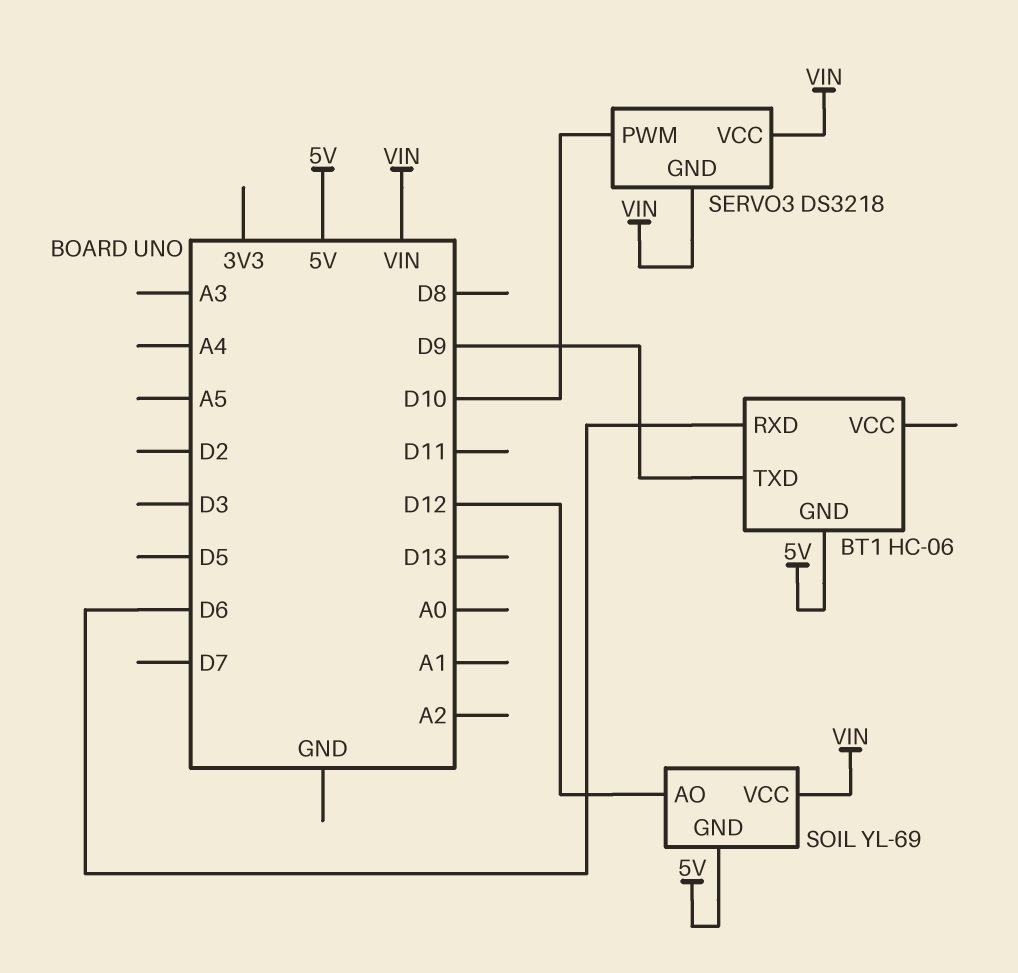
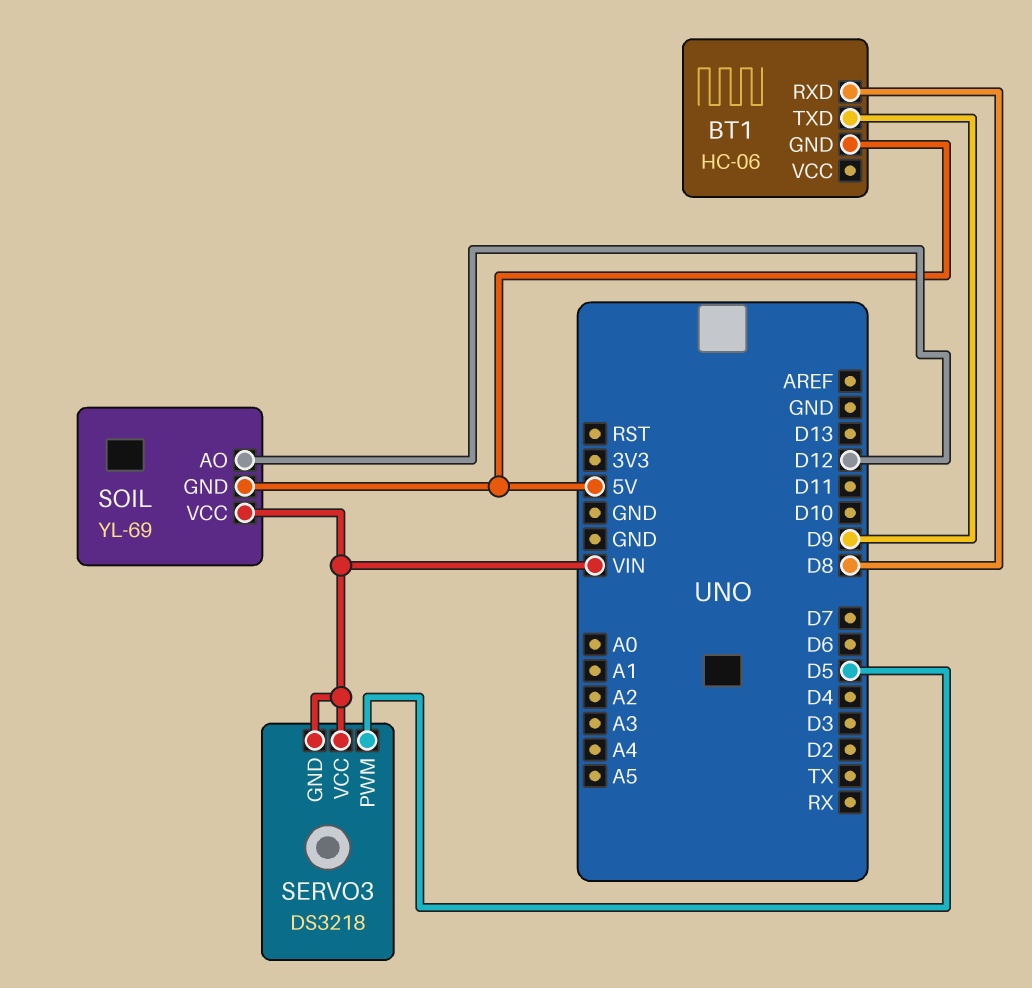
BT1 pin RXD: D6 -> D8
SERVO3 pin PWM: D10 -> D5

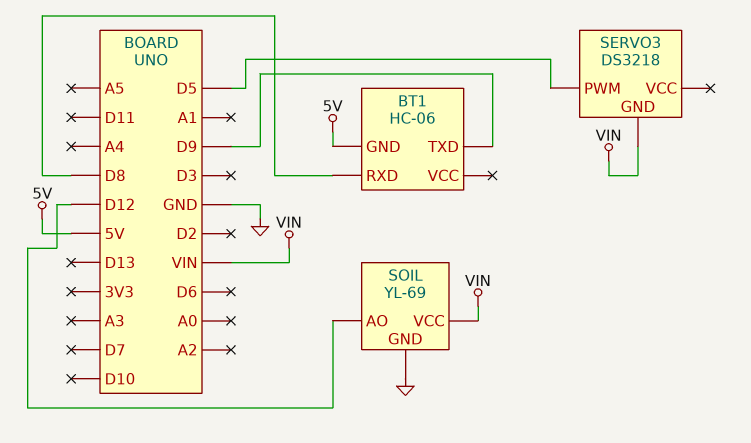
SERVO3 pin VCC: VIN -> none
SOIL pin GND: 5V -> GND

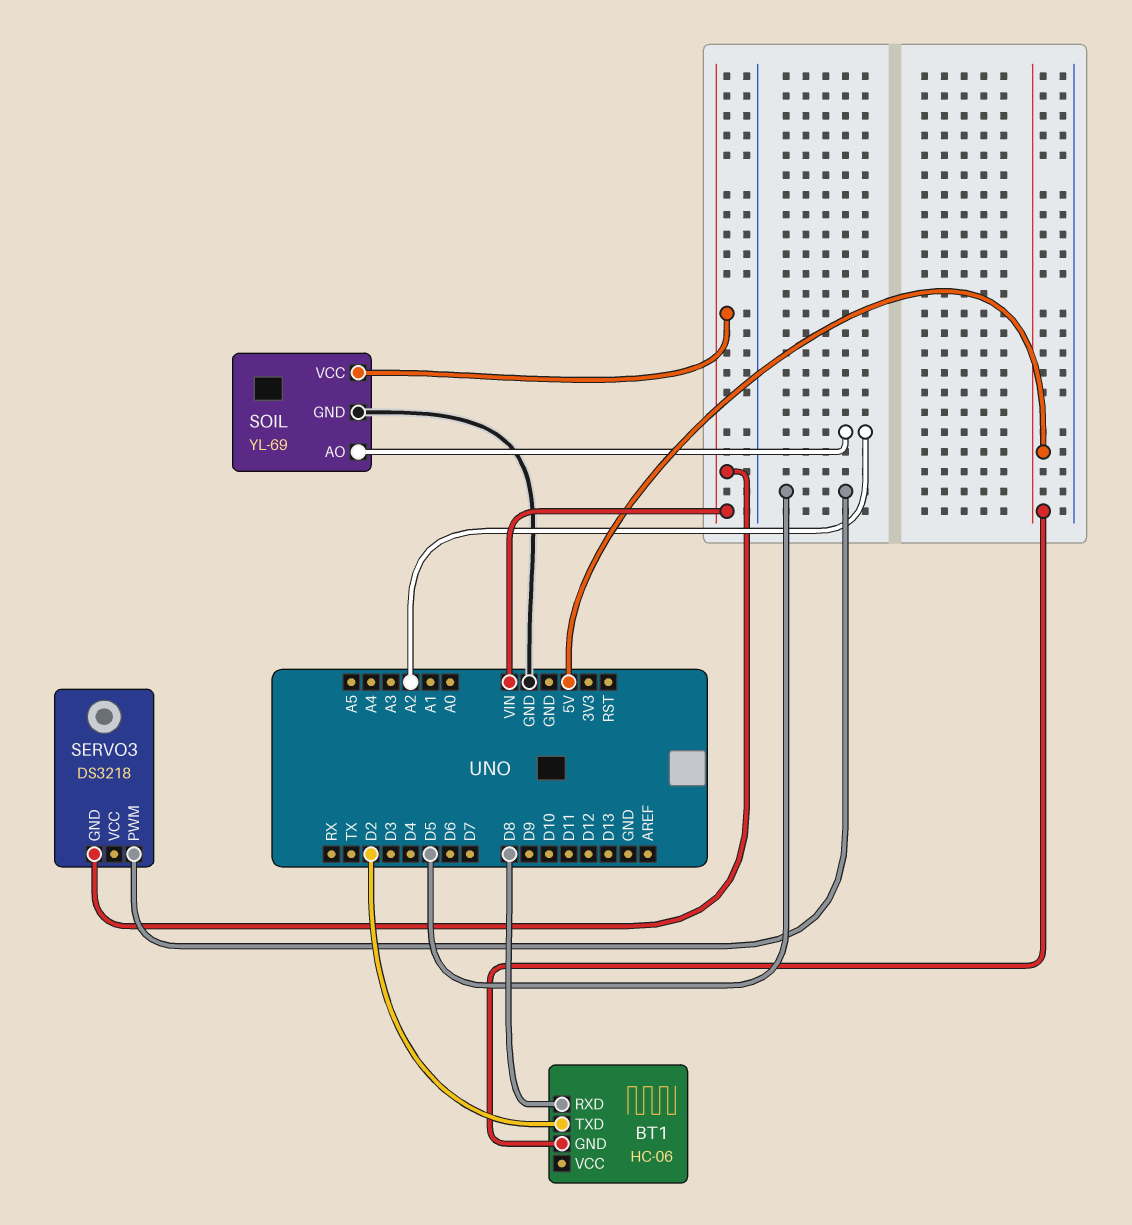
BT1 pin TXD: D9 -> D2
SOIL pin AO: D12 -> A2

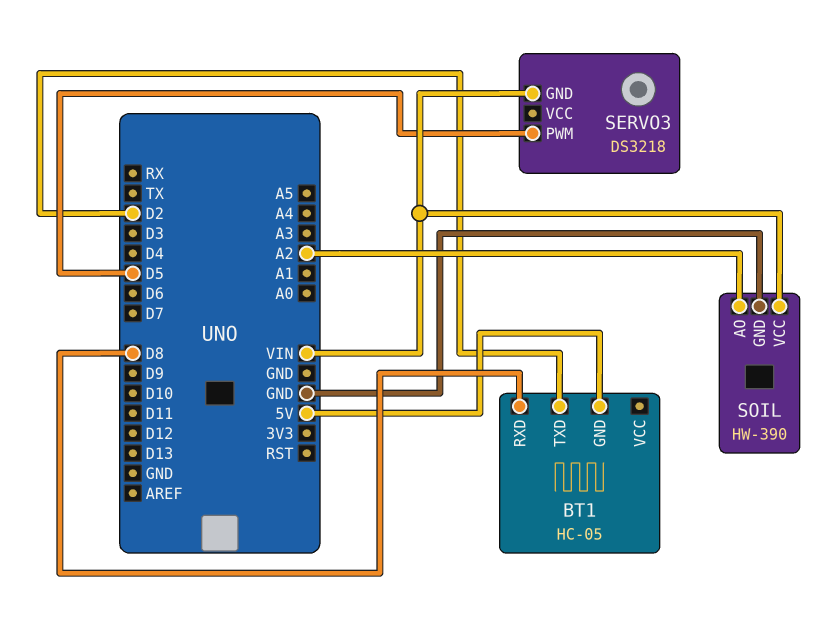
BT1: HC-06 -> HC-05
SOIL: YL-69 -> HW-390

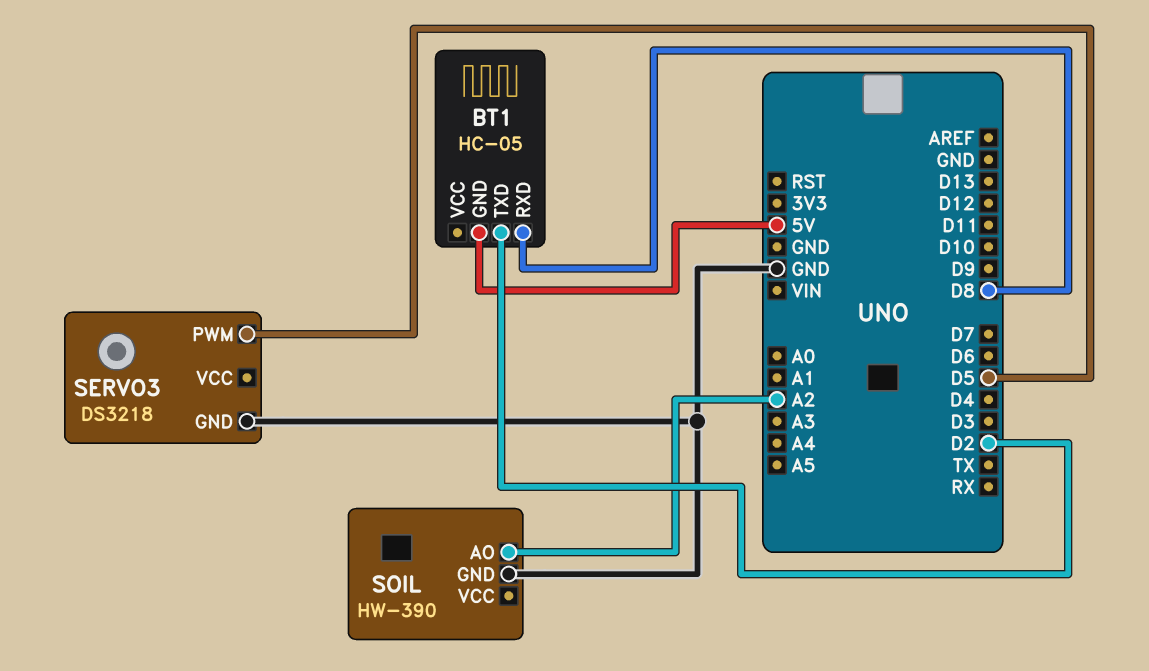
SERVO3 pin GND: VIN -> GND
SOIL pin VCC: VIN -> none

